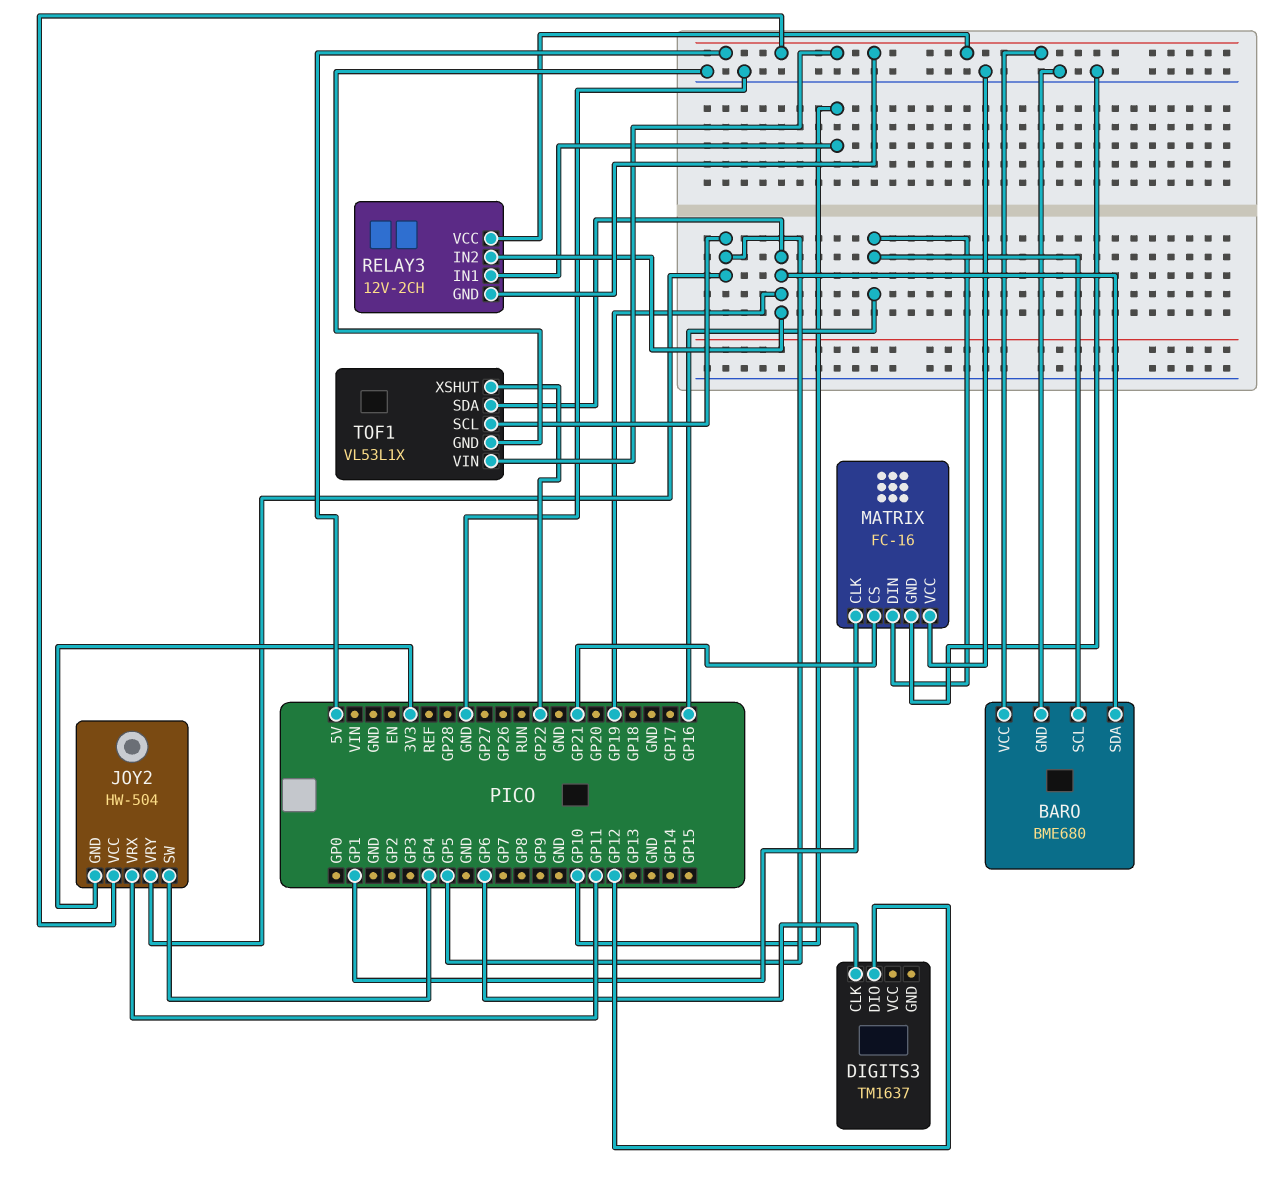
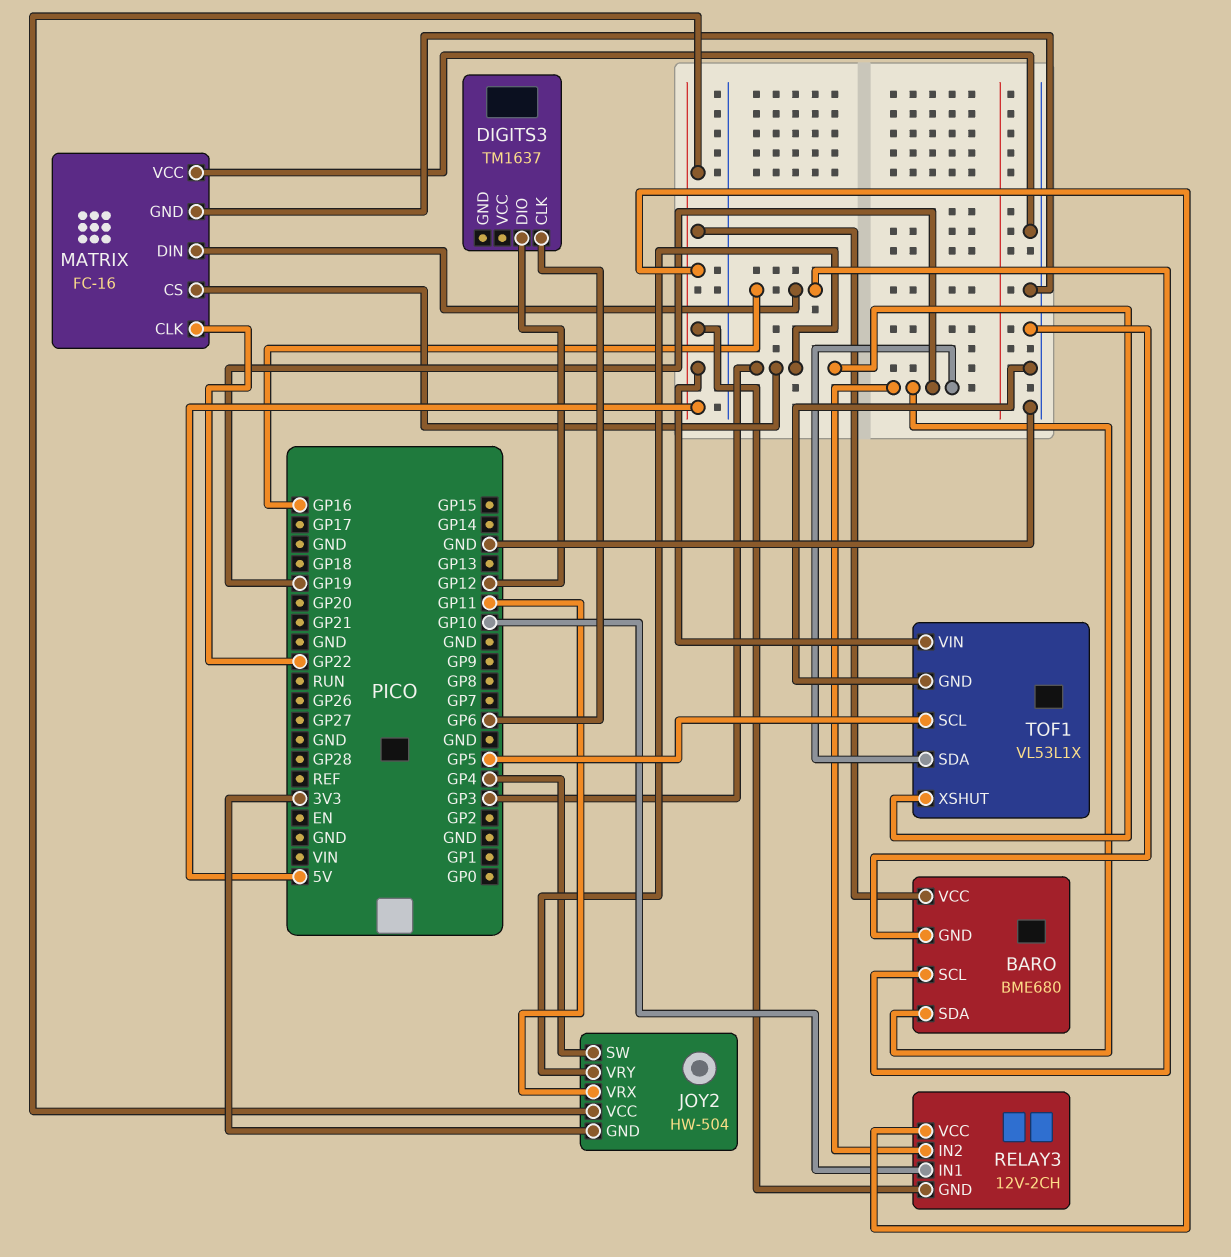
JOY2 pin VRY: GP5 -> GP3
MATRIX pin CLK: GP1 -> GP22
MATRIX pin CS: GP21 -> GP3
TOF1 pin XSHUT: GP22 -> GP3

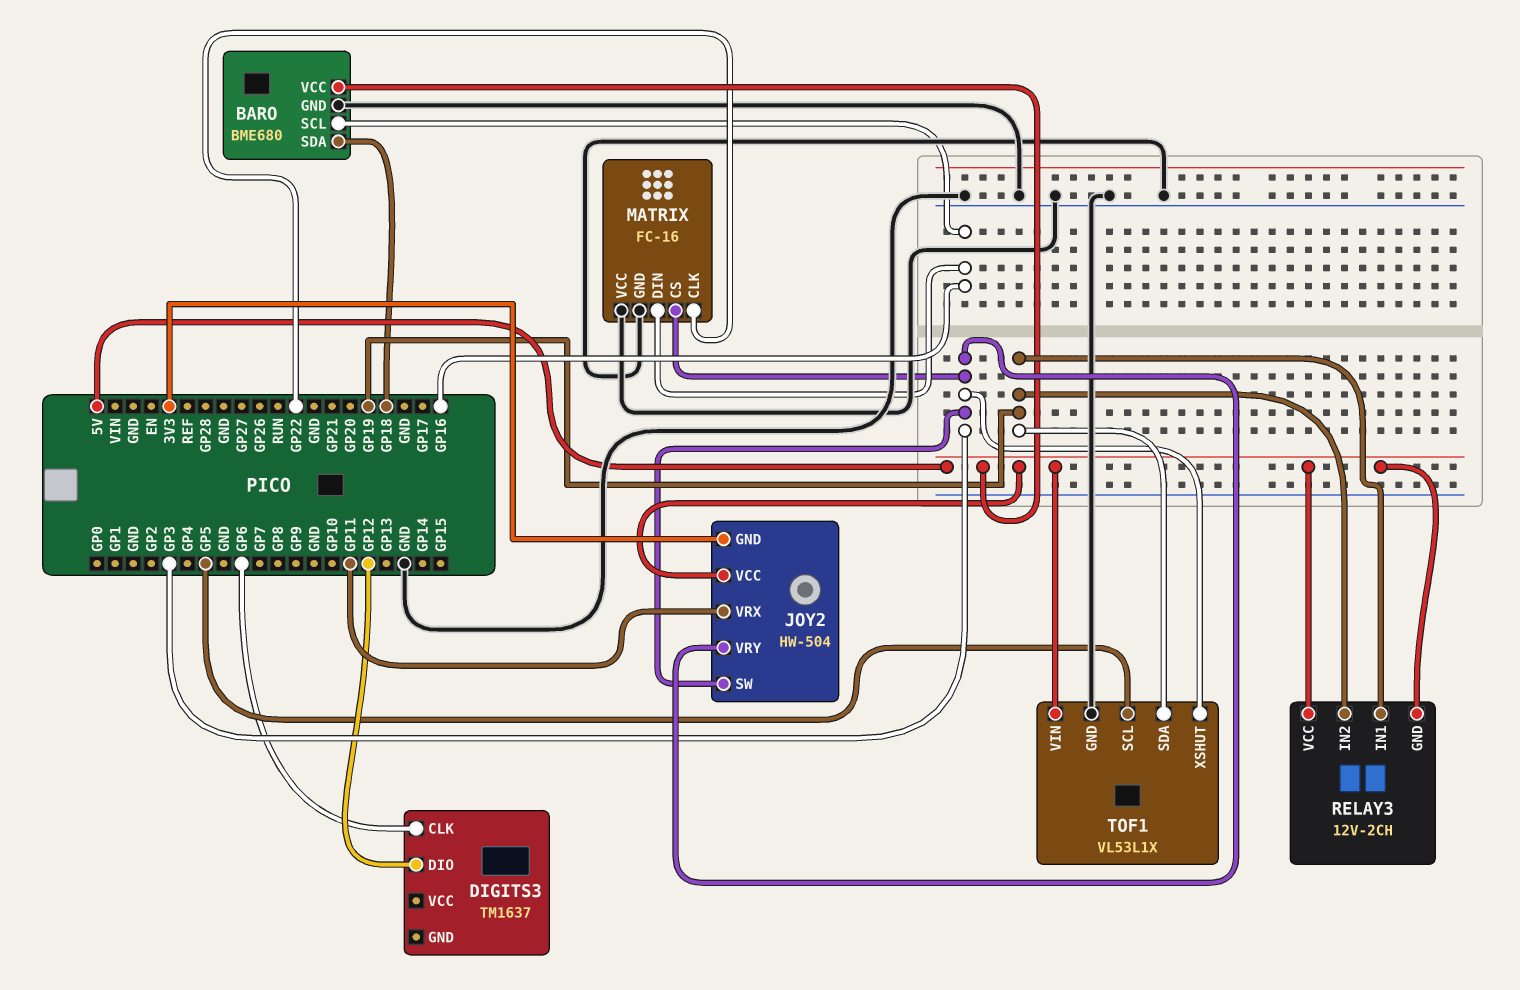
BARO pin SDA: GP19 -> GP18
JOY2 pin SW: GP4 -> GP3
RELAY3 pin IN1: GP10 -> GP19

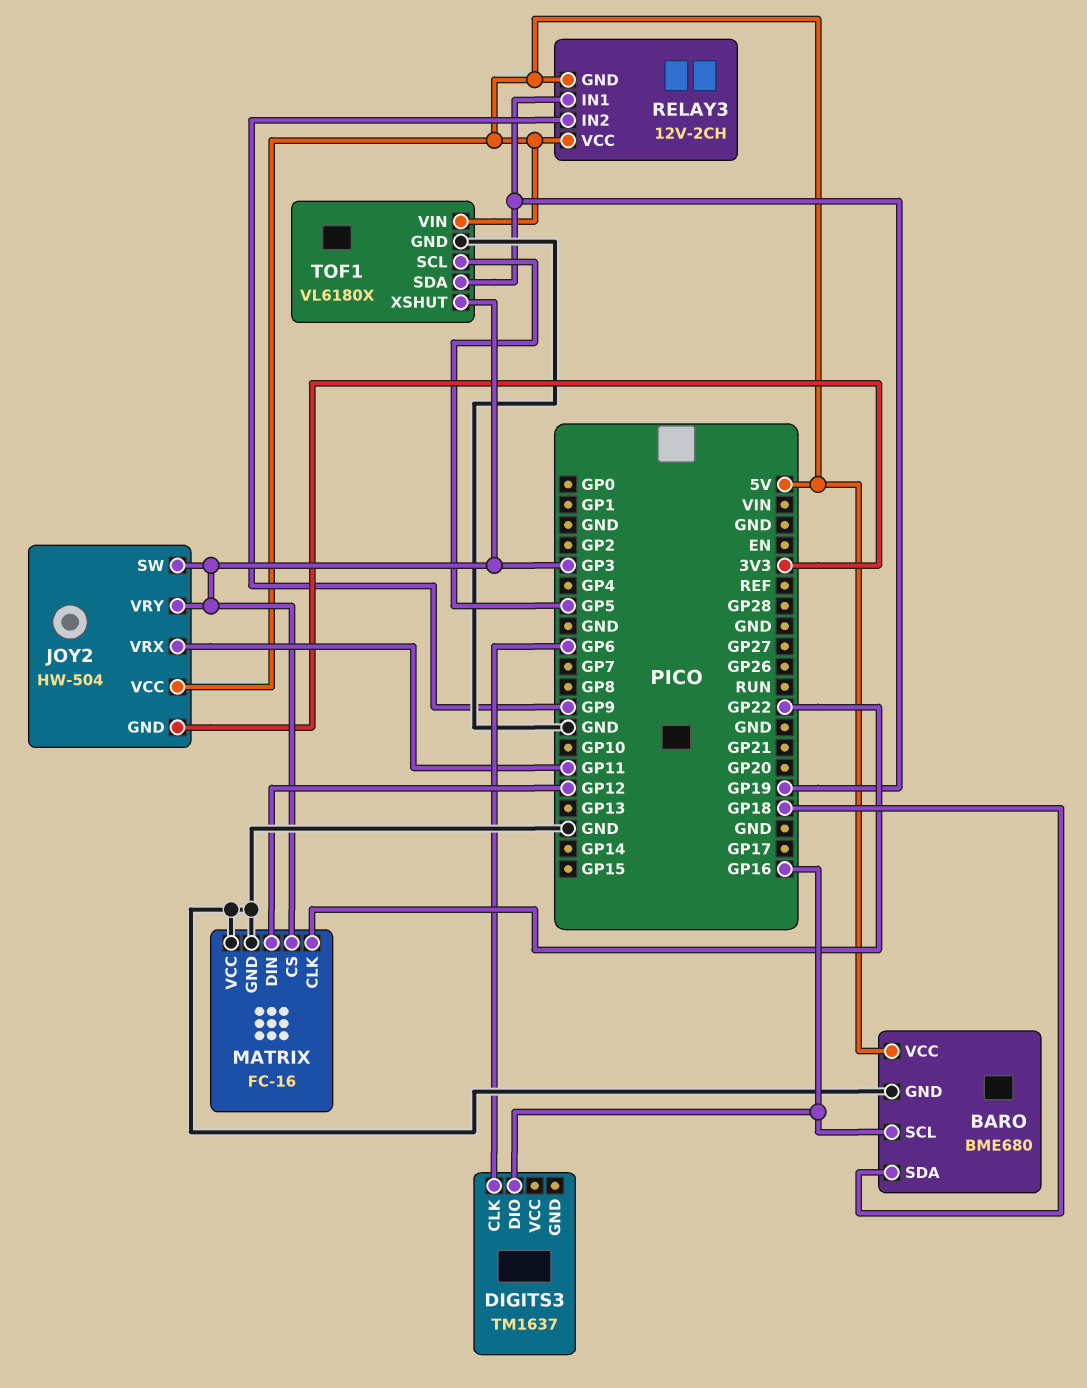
DIGITS3 pin DIO: GP12 -> GP16
MATRIX pin DIN: GP16 -> GP12
RELAY3 pin IN2: GP19 -> GP9
TOF1: VL53L1X -> VL6180X

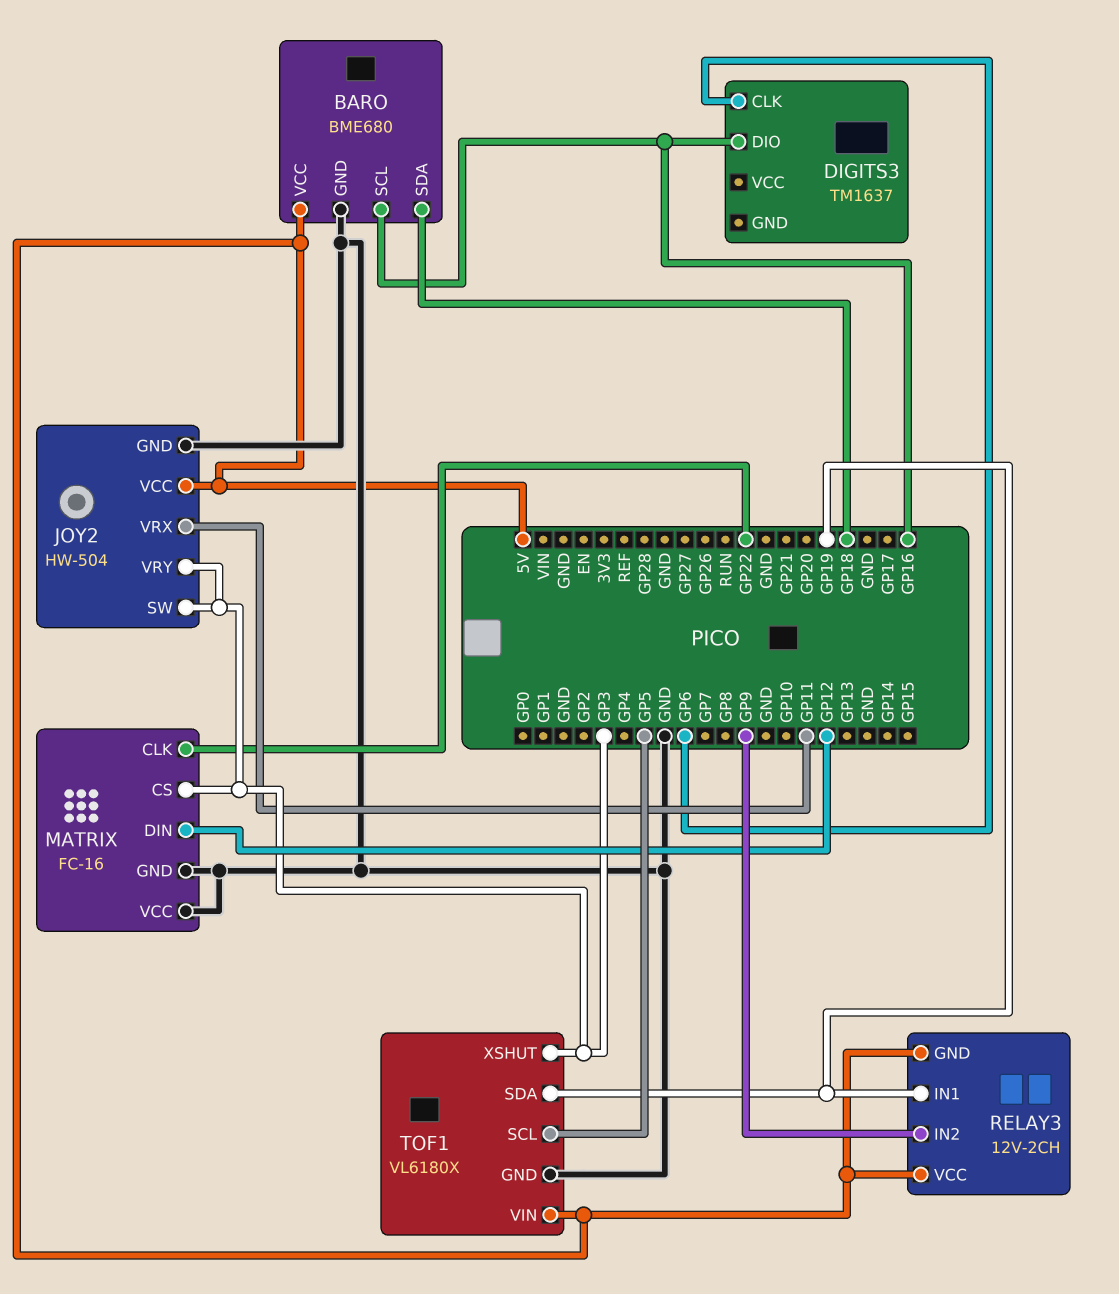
JOY2 pin GND: 3V3 -> GND

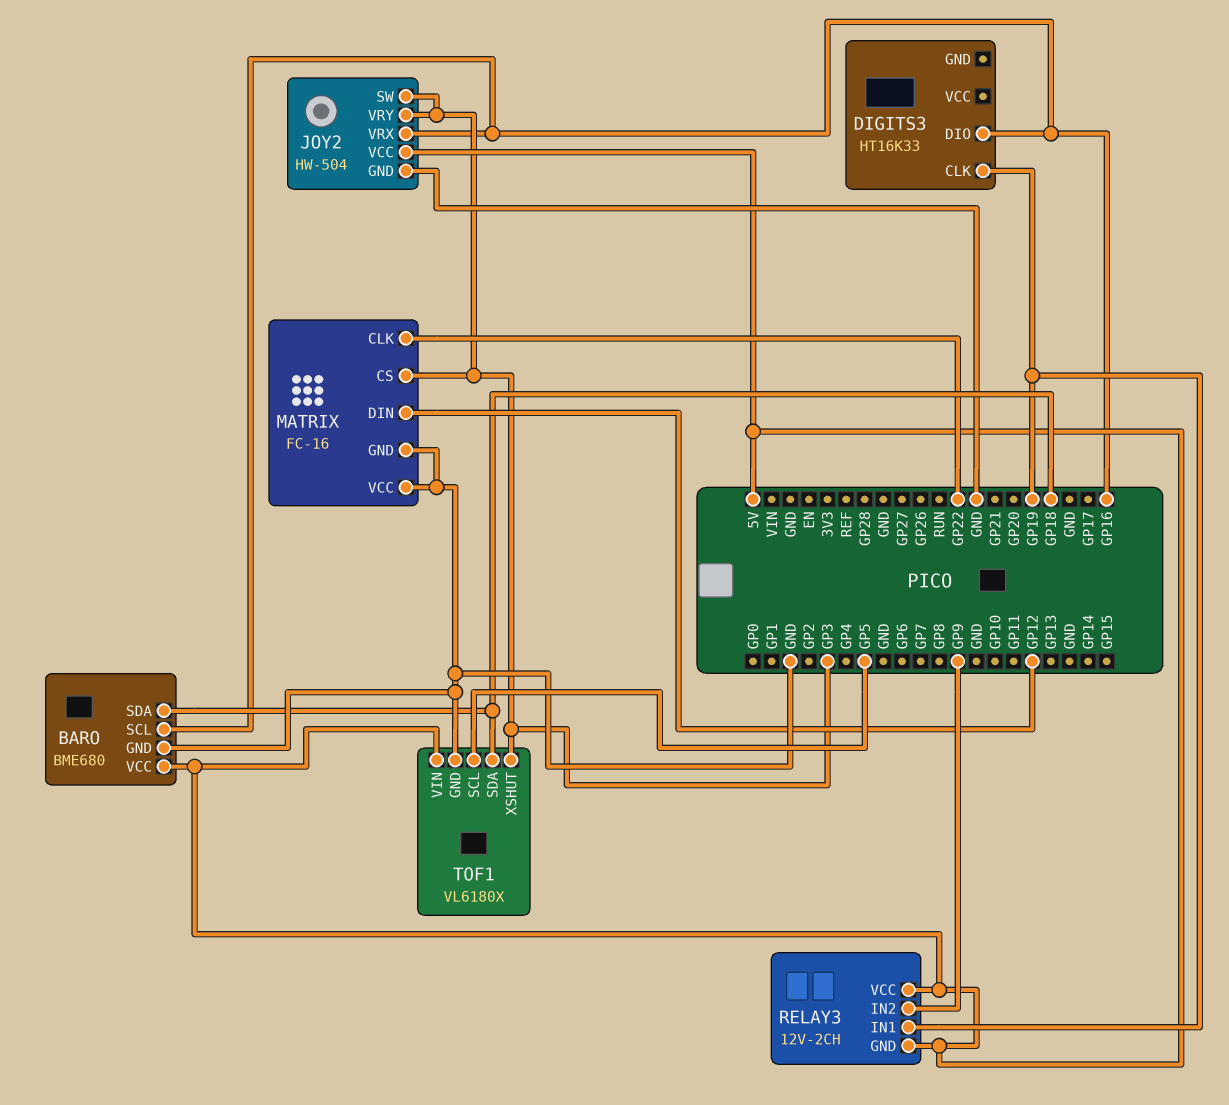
DIGITS3: TM1637 -> HT16K33
DIGITS3 pin CLK: GP6 -> GP19
JOY2 pin VRX: GP11 -> GP16
TOF1 pin SDA: GP19 -> GP18

